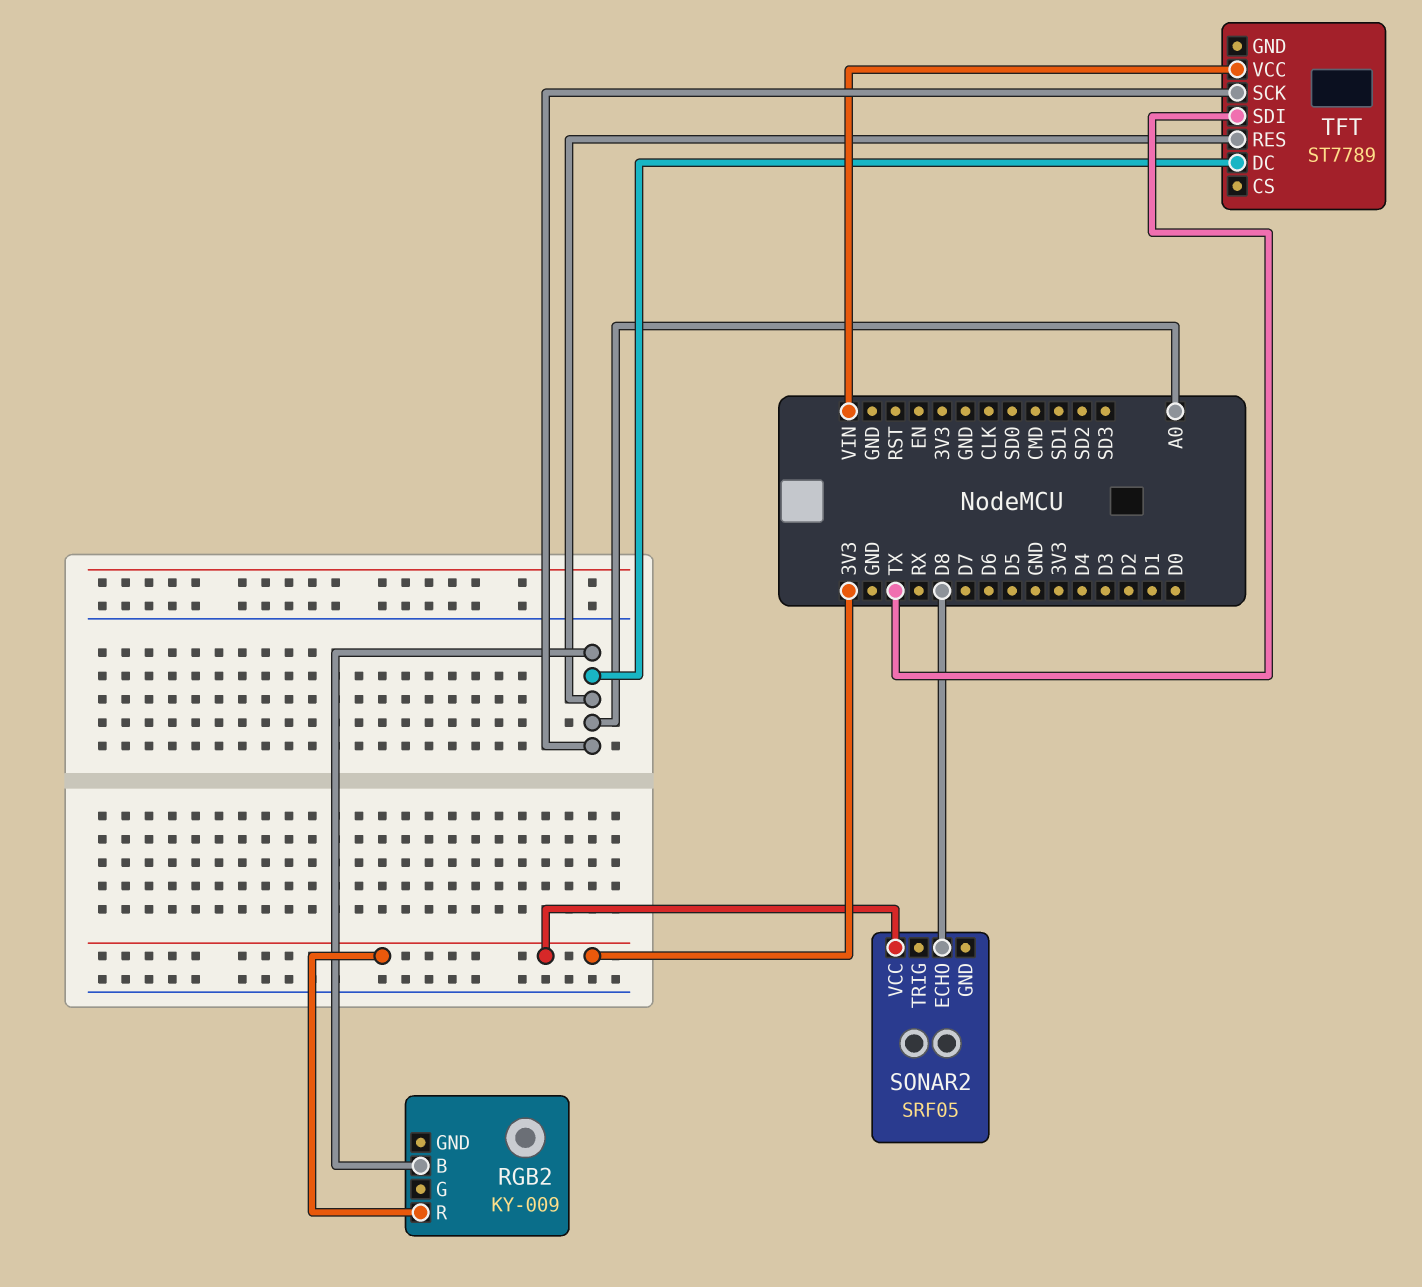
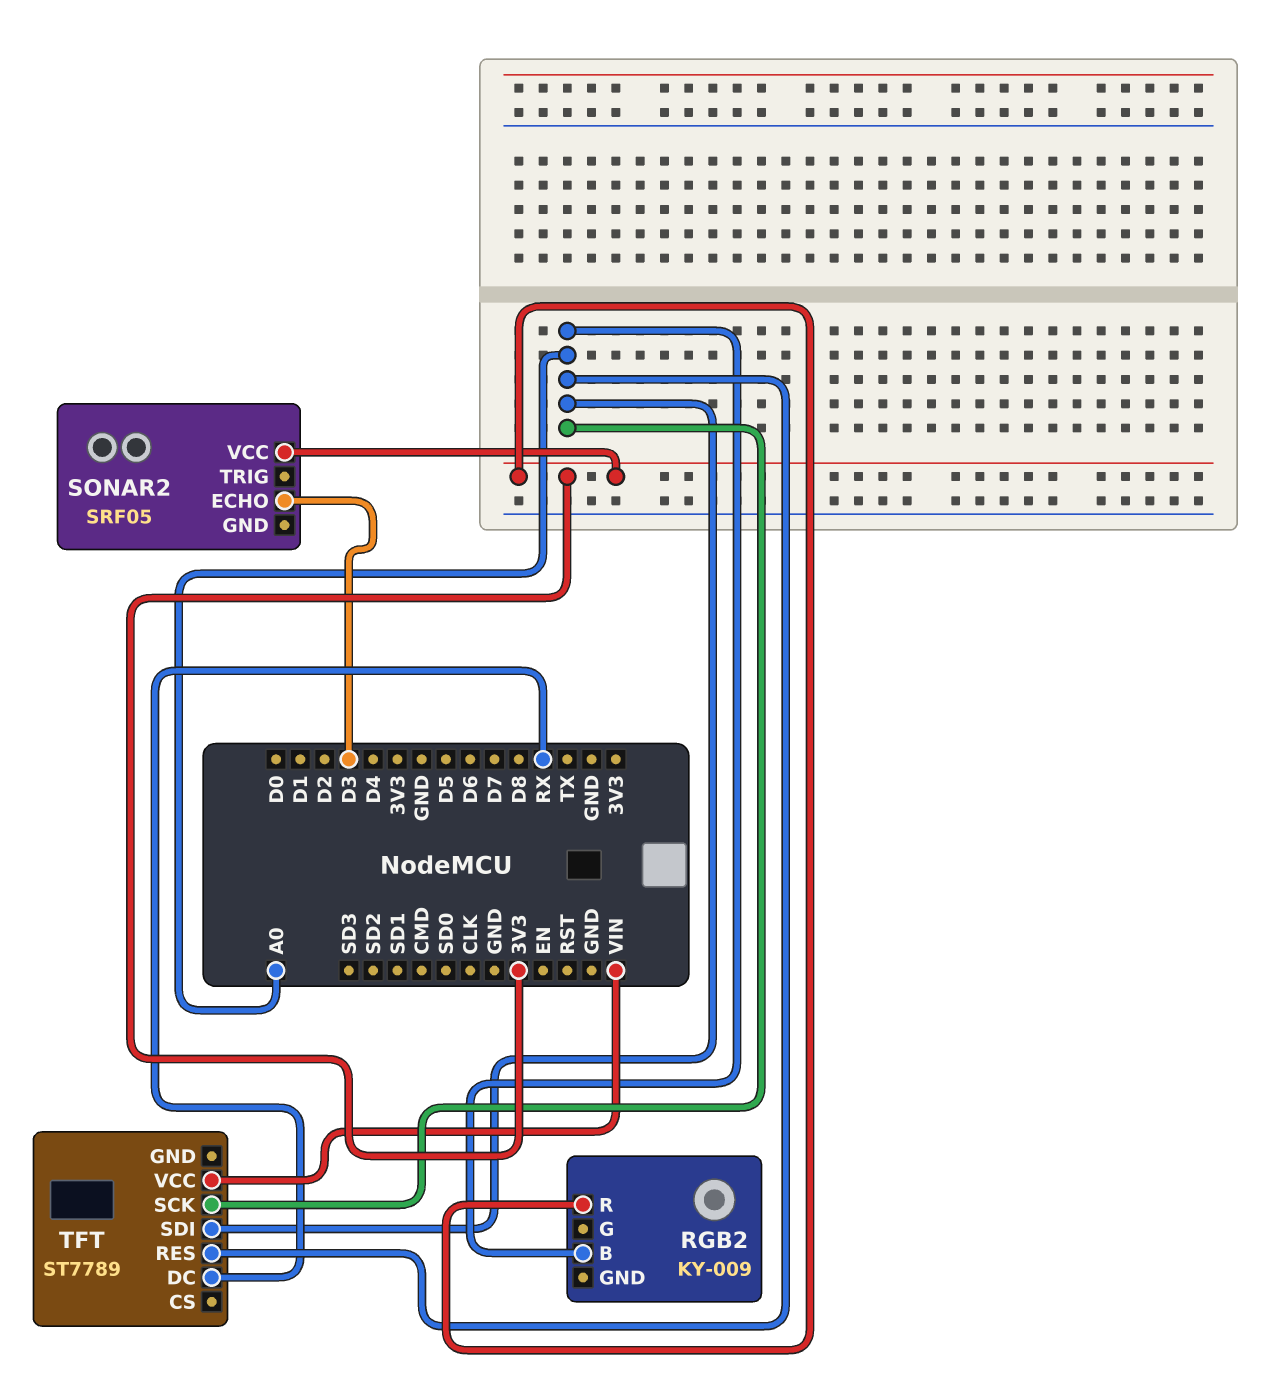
SONAR2 pin ECHO: D8 -> D3
TFT pin DC: A0 -> RX
TFT pin SDI: TX -> A0

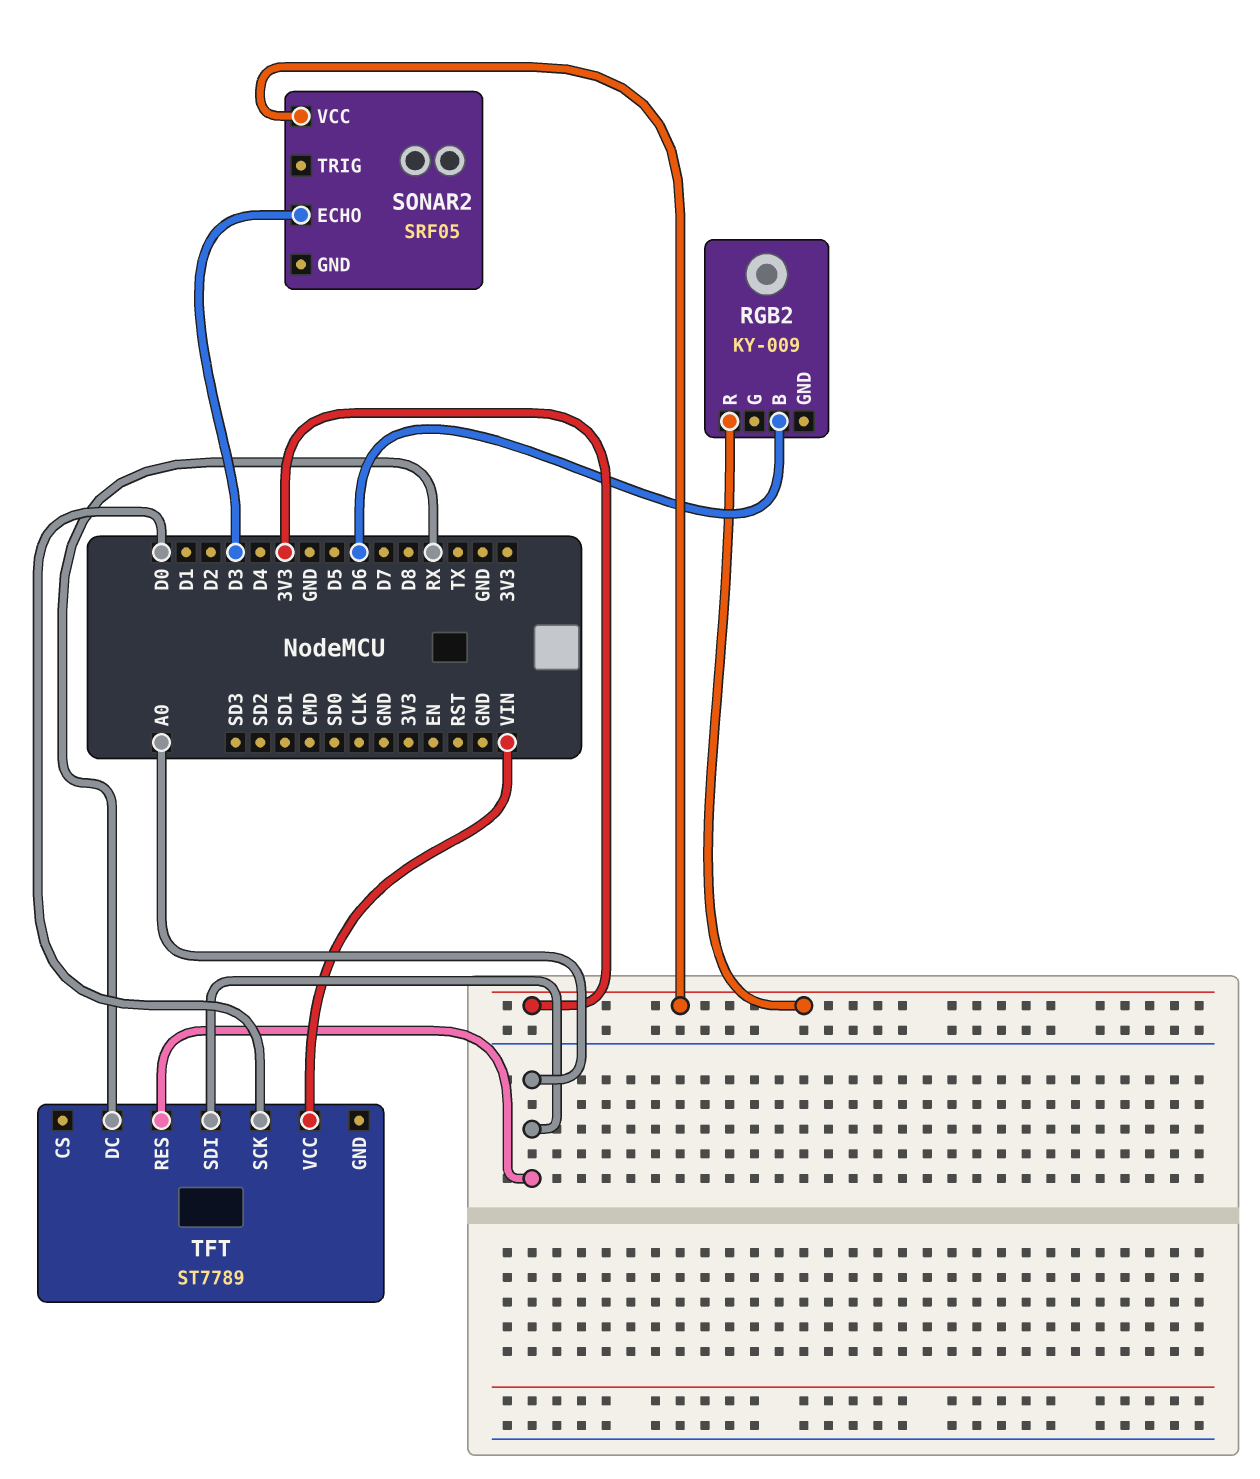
RGB2 pin B: A0 -> D6
TFT pin SCK: A0 -> D0

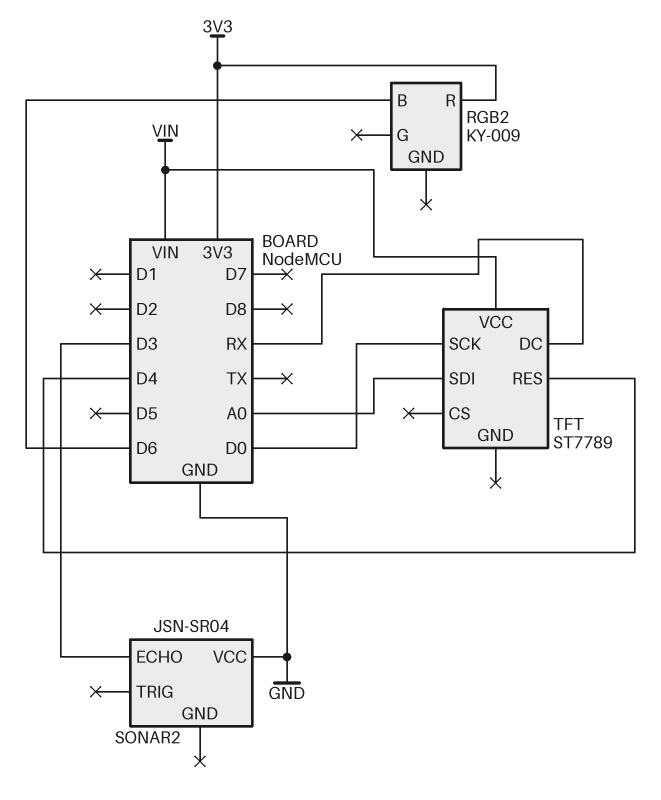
SONAR2: SRF05 -> JSN-SR04
SONAR2 pin VCC: 3V3 -> GND
TFT pin RES: A0 -> D4

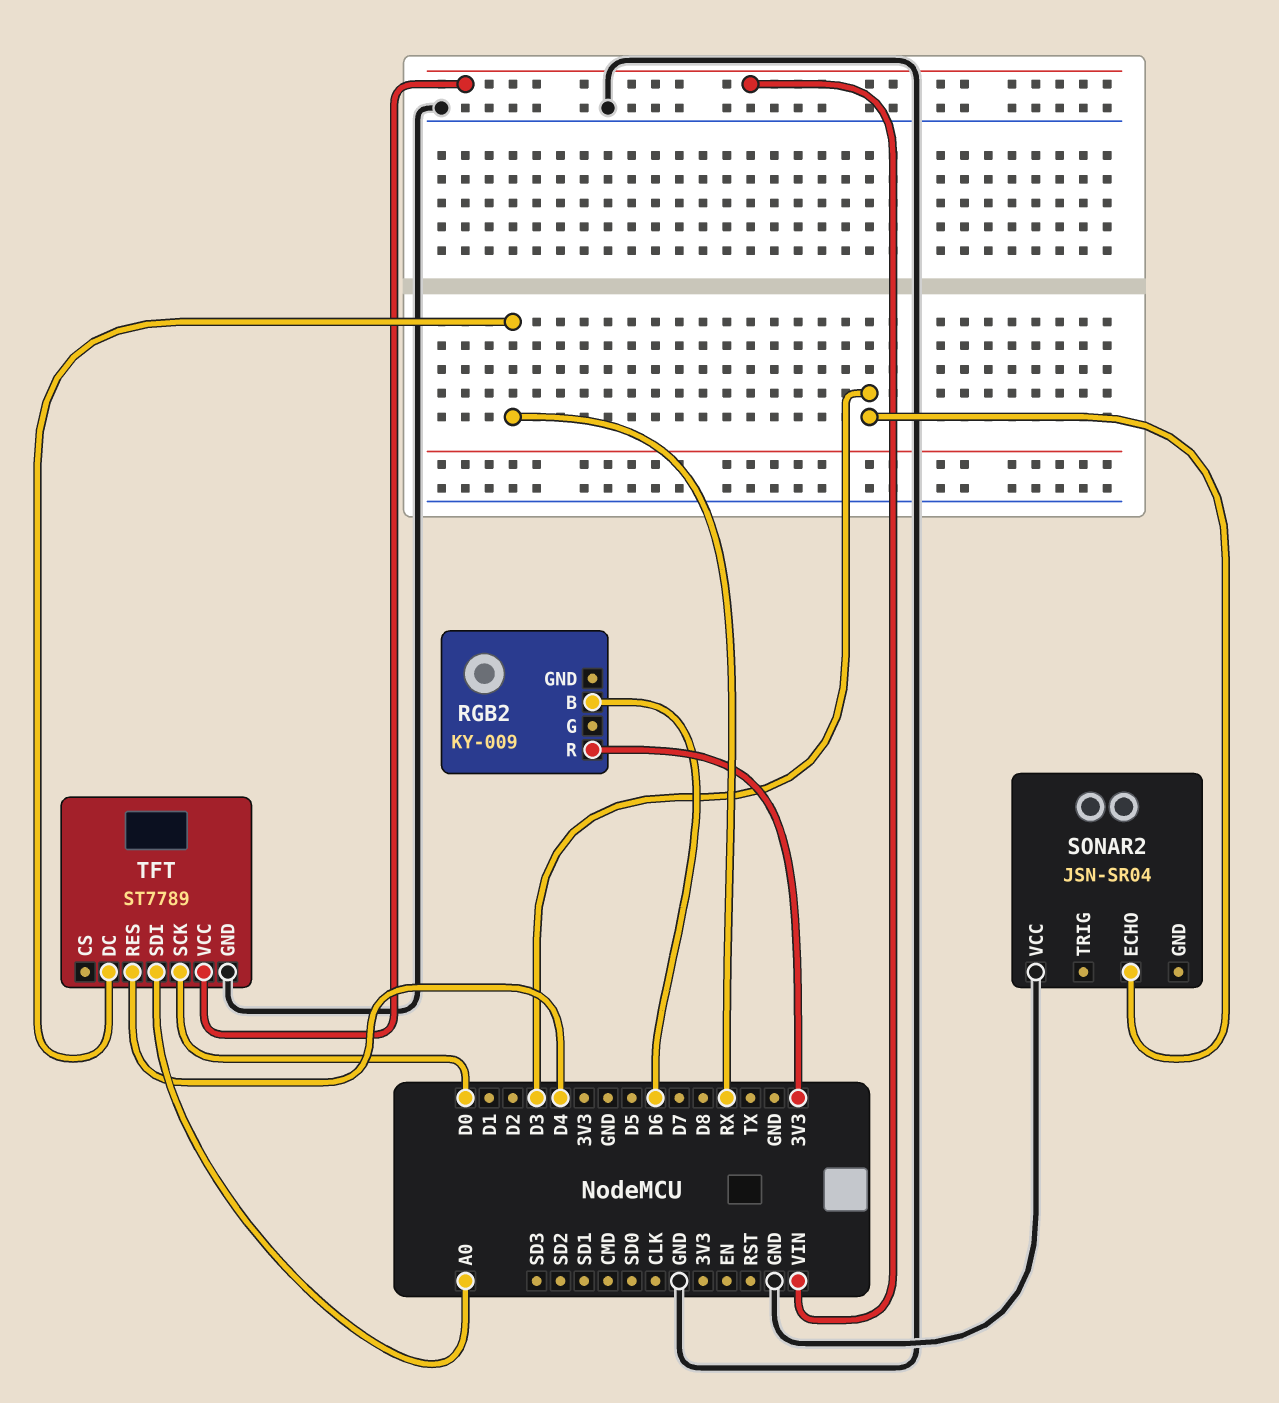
TFT pin GND: none -> GND

